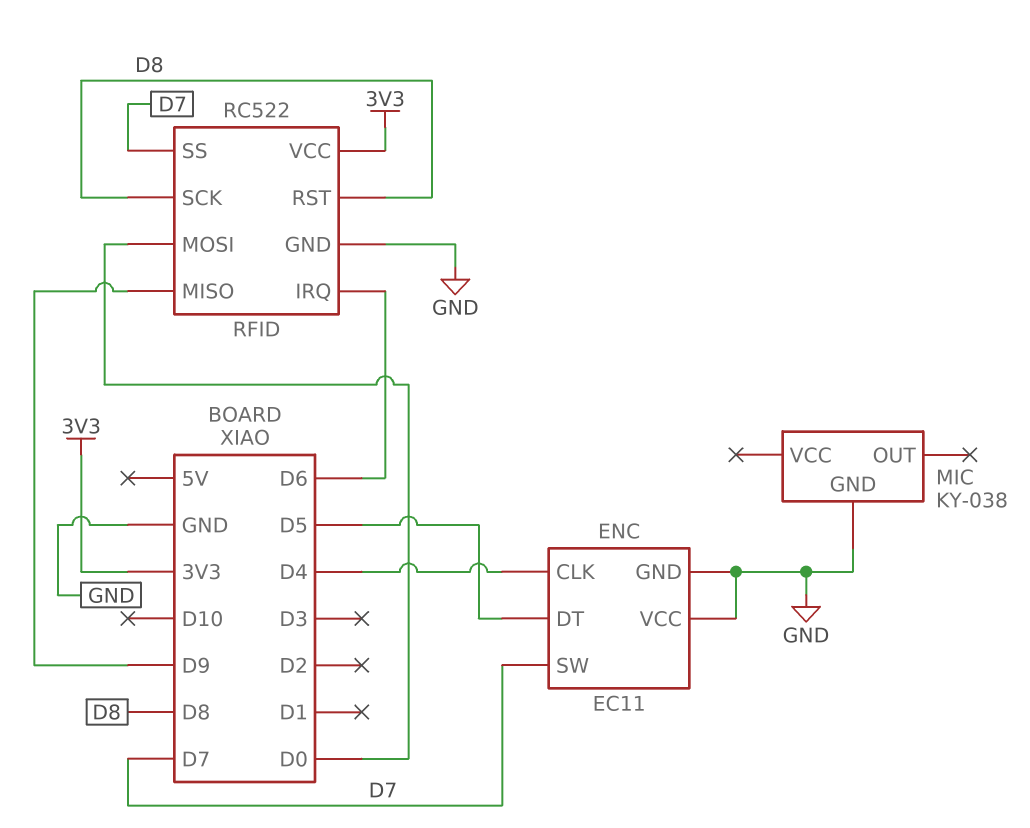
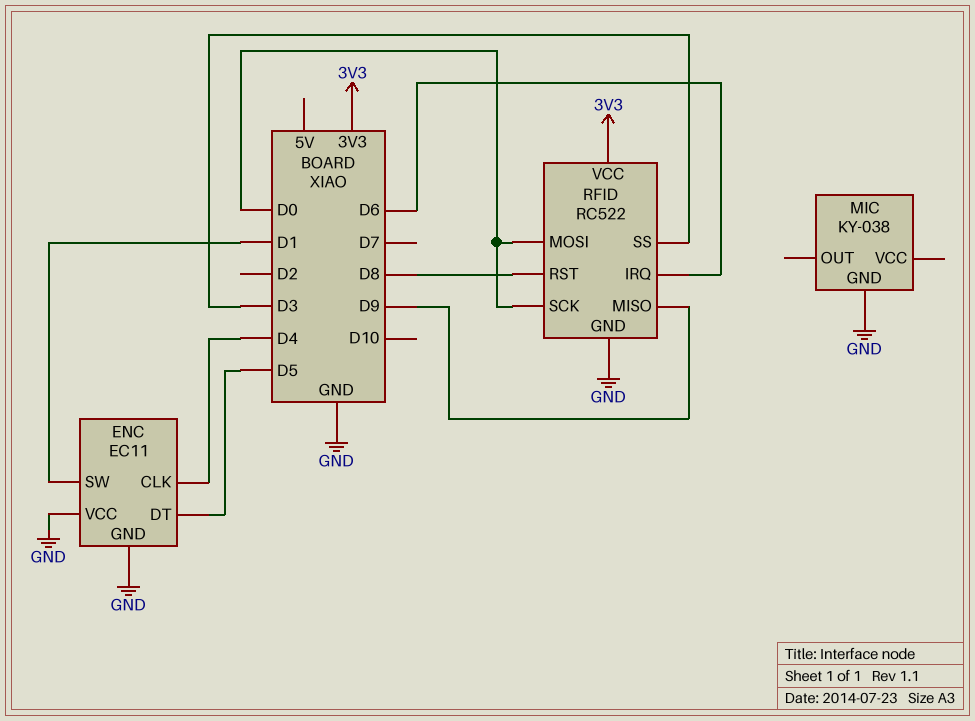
ENC pin SW: D7 -> D1
RFID pin SCK: D8 -> D0
RFID pin SS: D7 -> D3

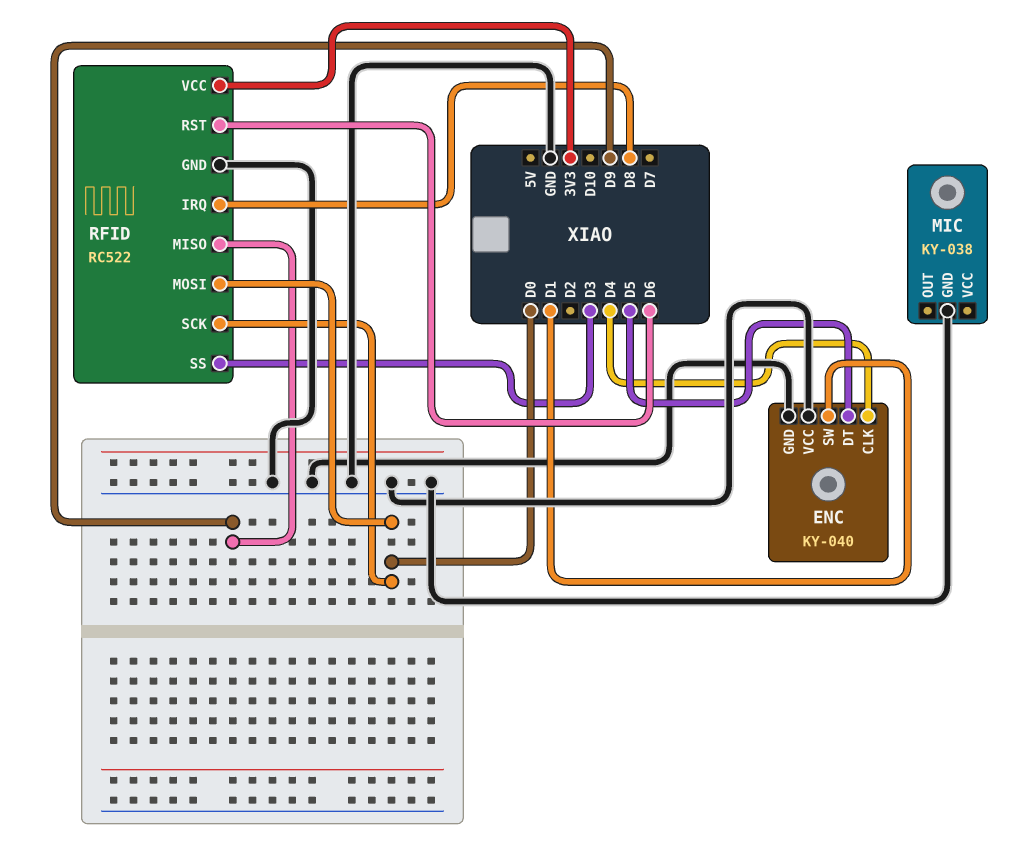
ENC: EC11 -> KY-040
RFID pin IRQ: D6 -> D8
RFID pin RST: D8 -> D6

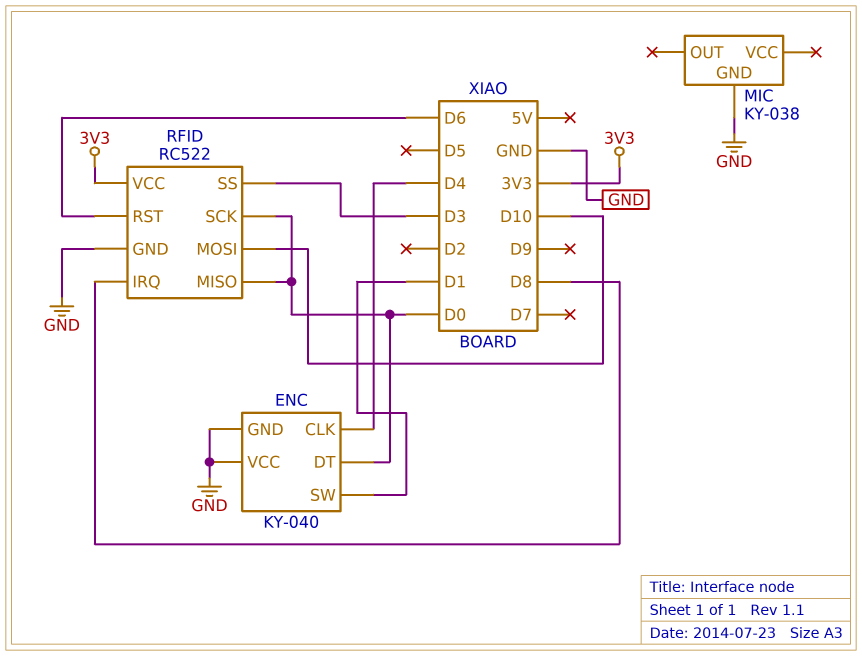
ENC pin DT: D5 -> D0
RFID pin MISO: D9 -> D0
RFID pin MOSI: D0 -> D10

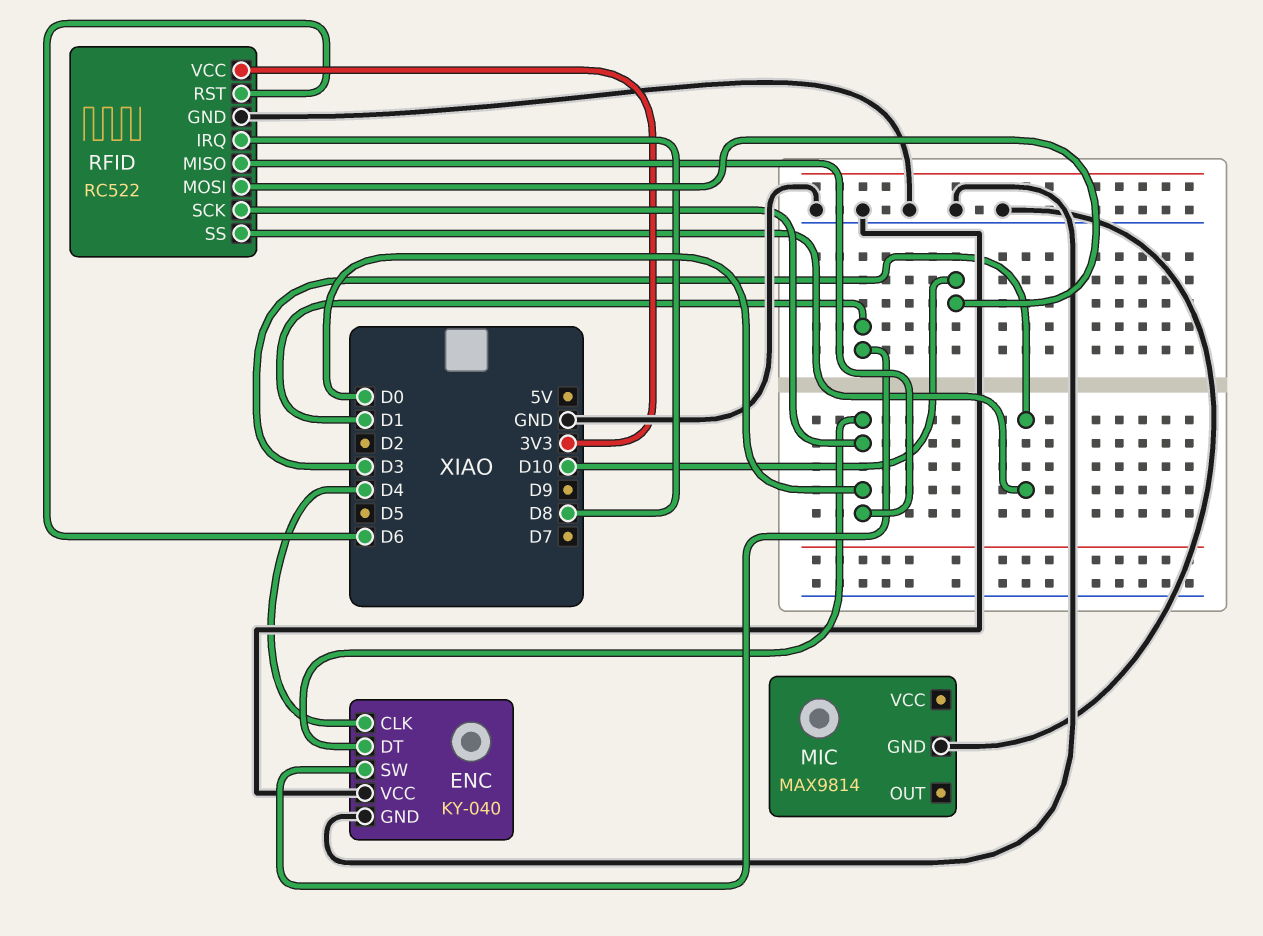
MIC: KY-038 -> MAX9814

